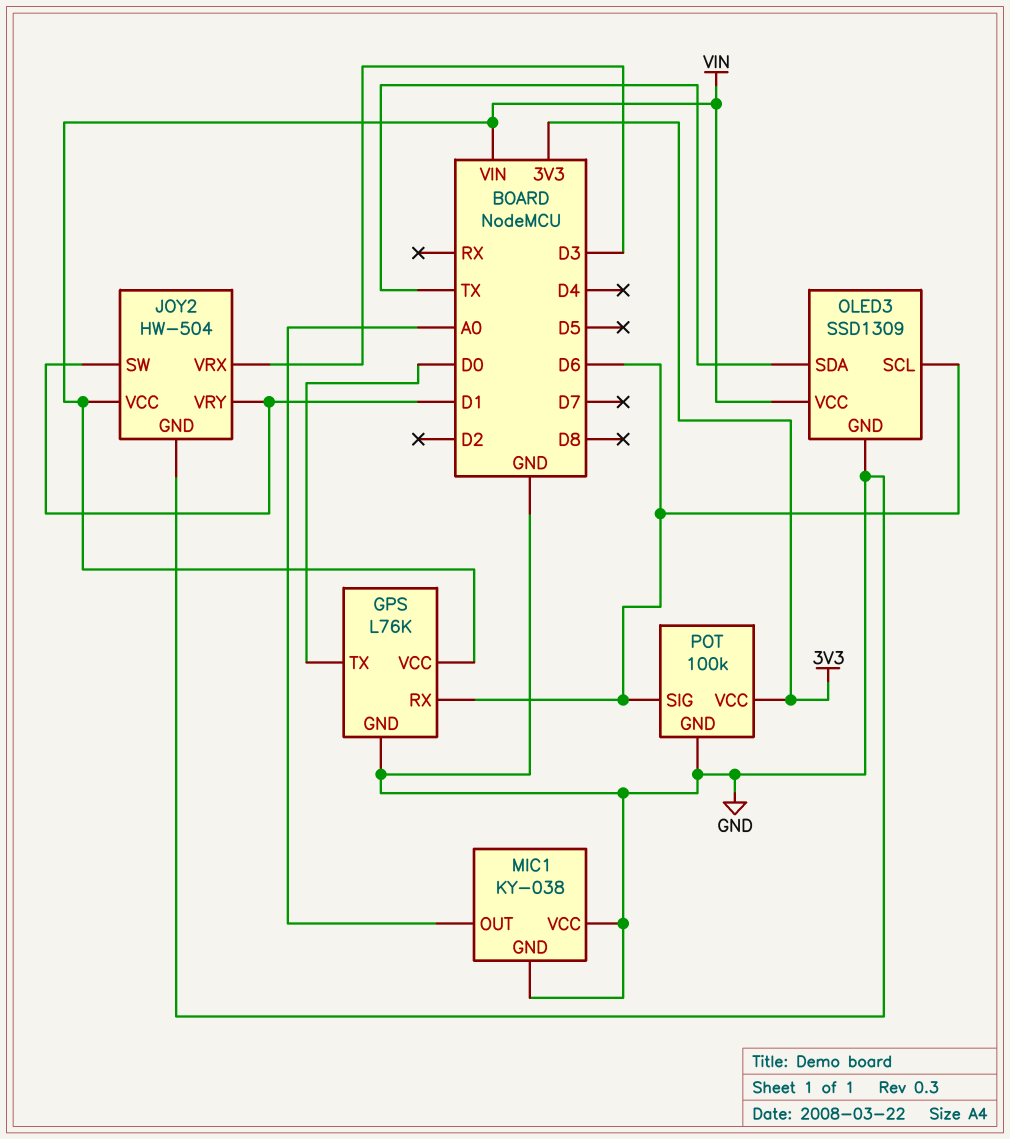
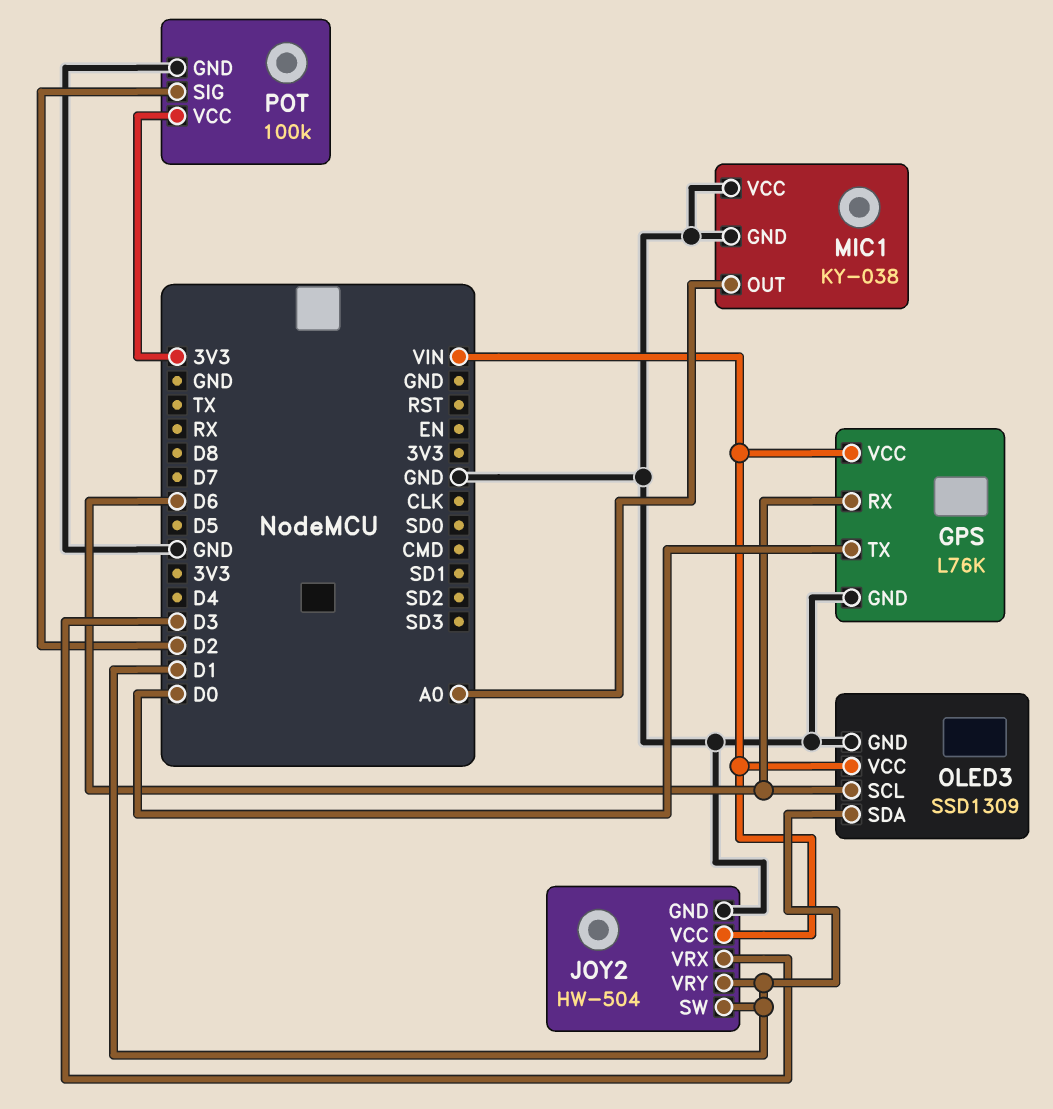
OLED3 pin SDA: TX -> D1
POT pin SIG: D6 -> D2

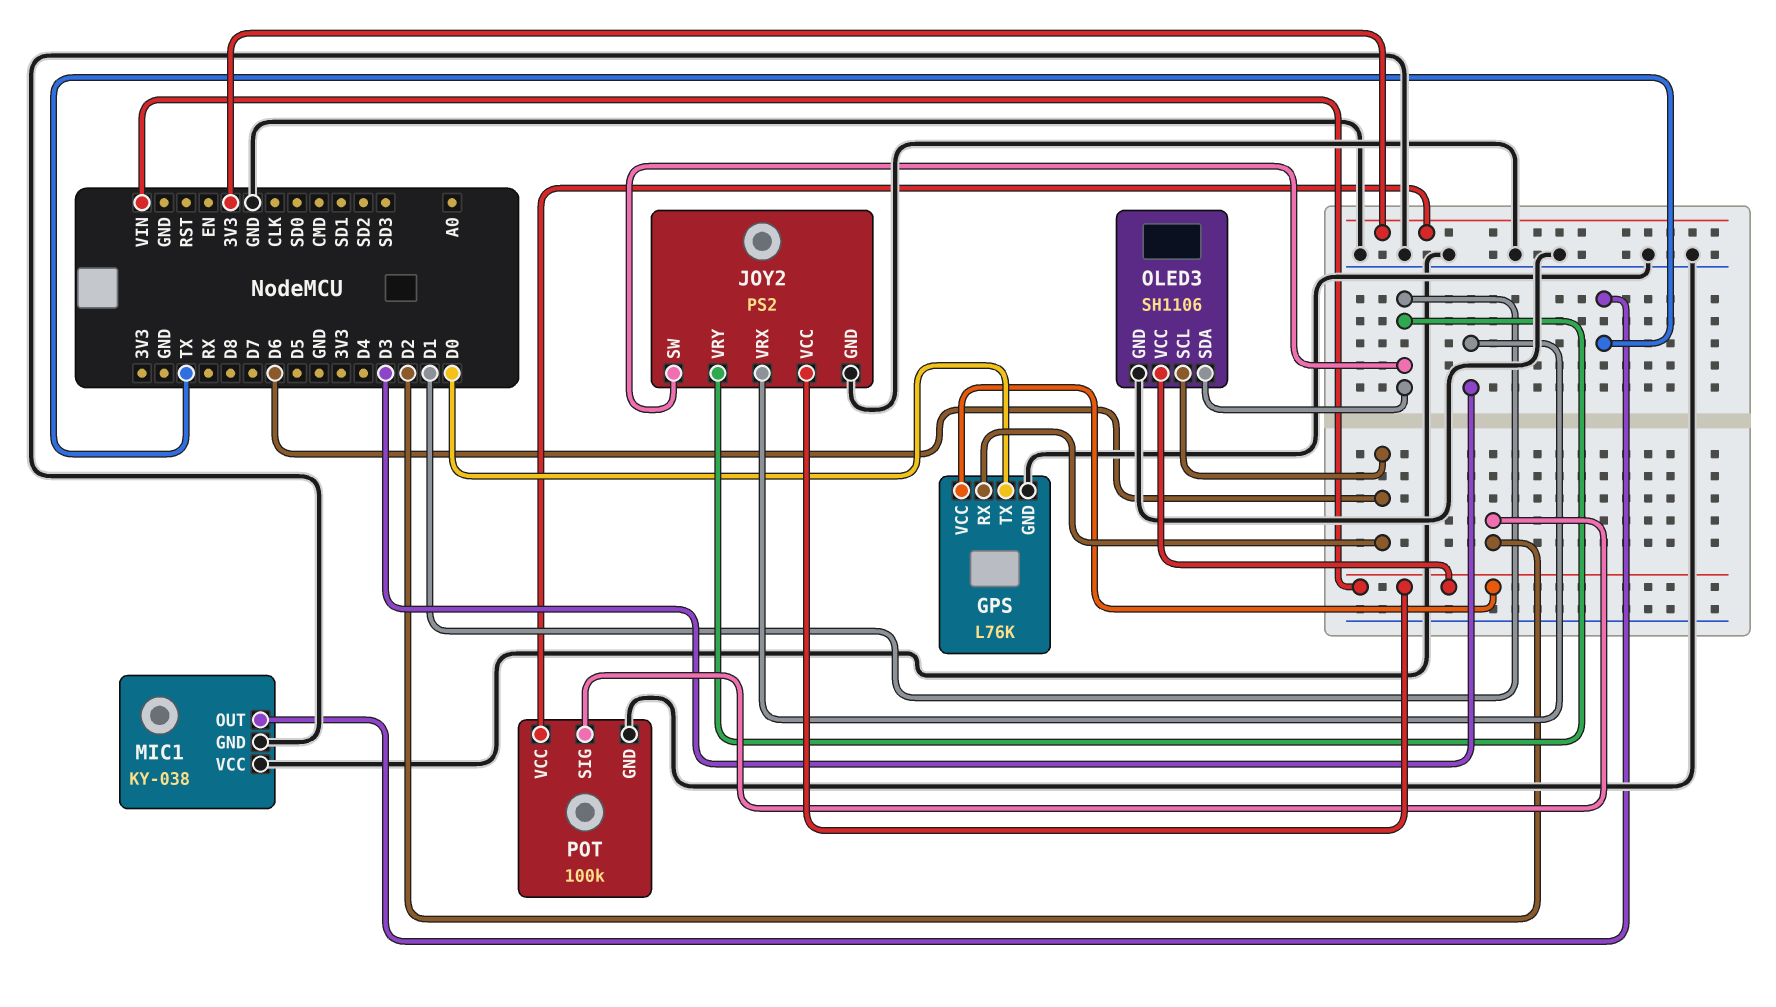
JOY2: HW-504 -> PS2
MIC1 pin OUT: A0 -> TX
OLED3: SSD1309 -> SH1106

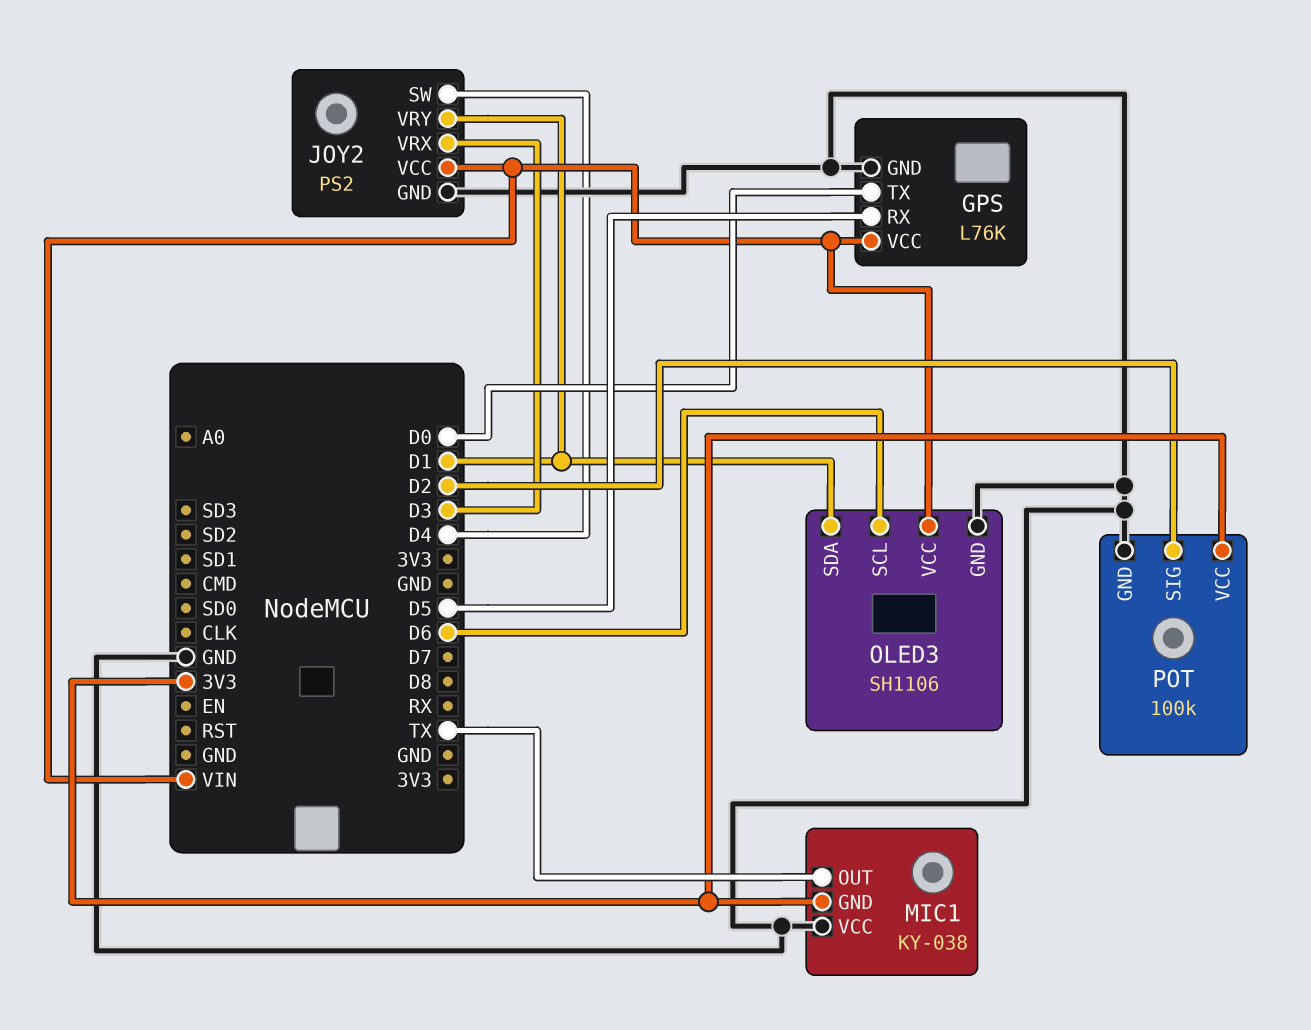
GPS pin RX: D6 -> D5
JOY2 pin SW: D1 -> D4
MIC1 pin GND: GND -> 3V3

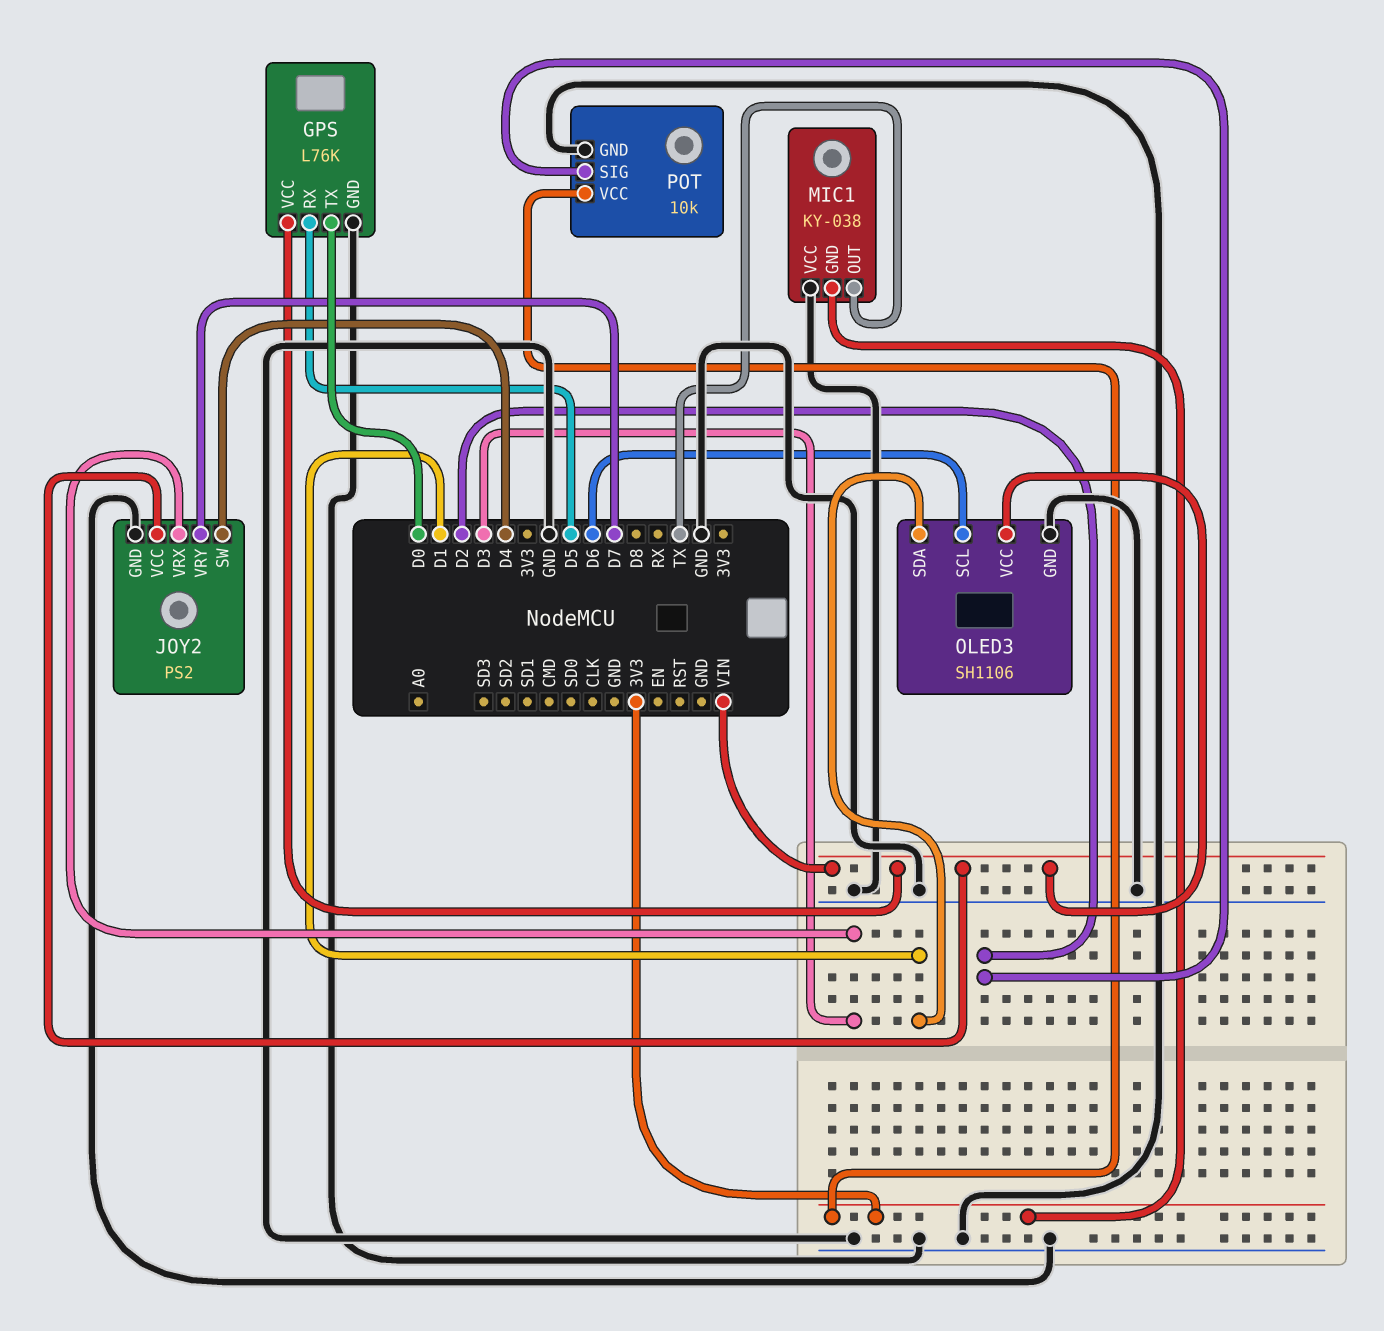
JOY2 pin VRY: D1 -> D7
POT: 100k -> 10k

